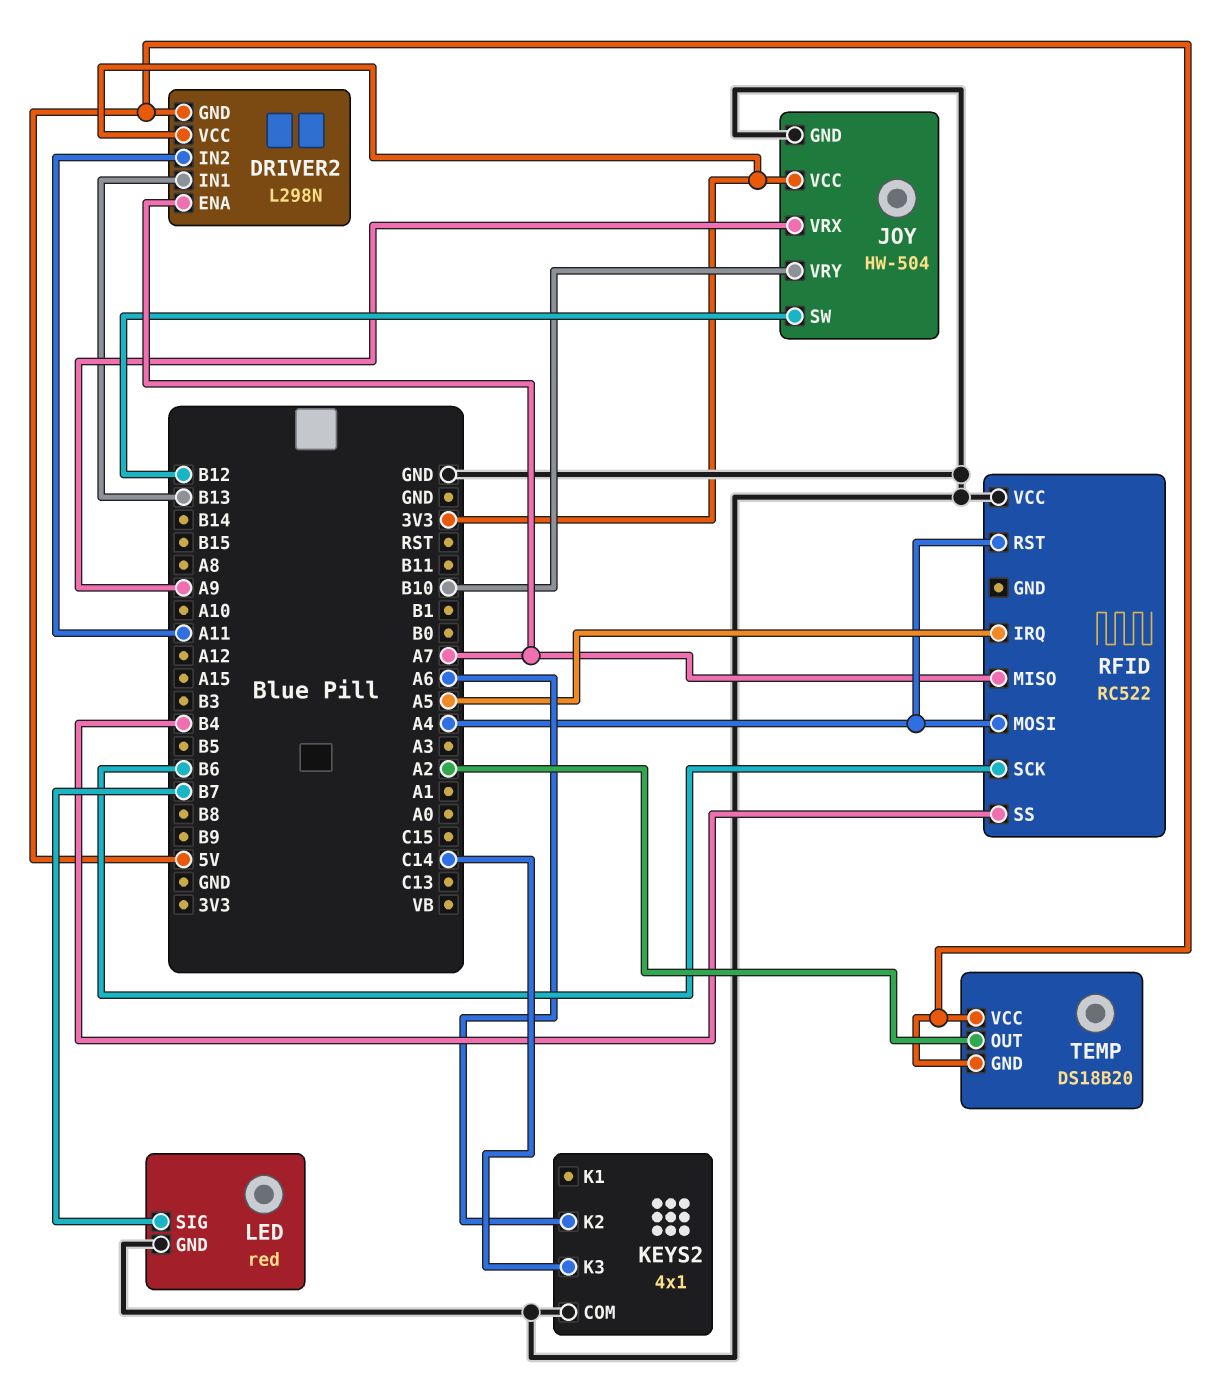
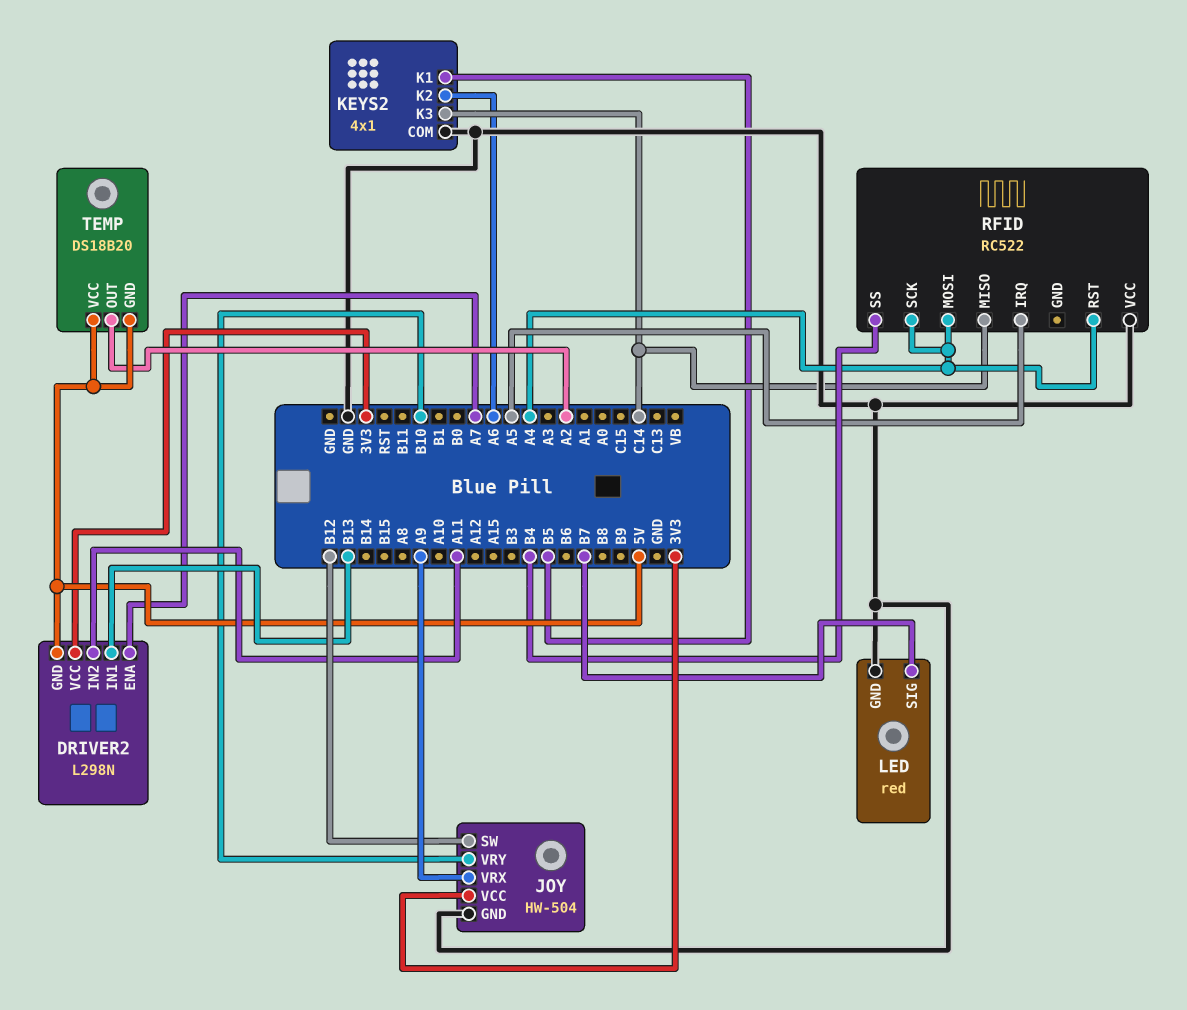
KEYS2 pin K1: none -> B5
RFID pin MISO: A7 -> C14
RFID pin SCK: B6 -> A4

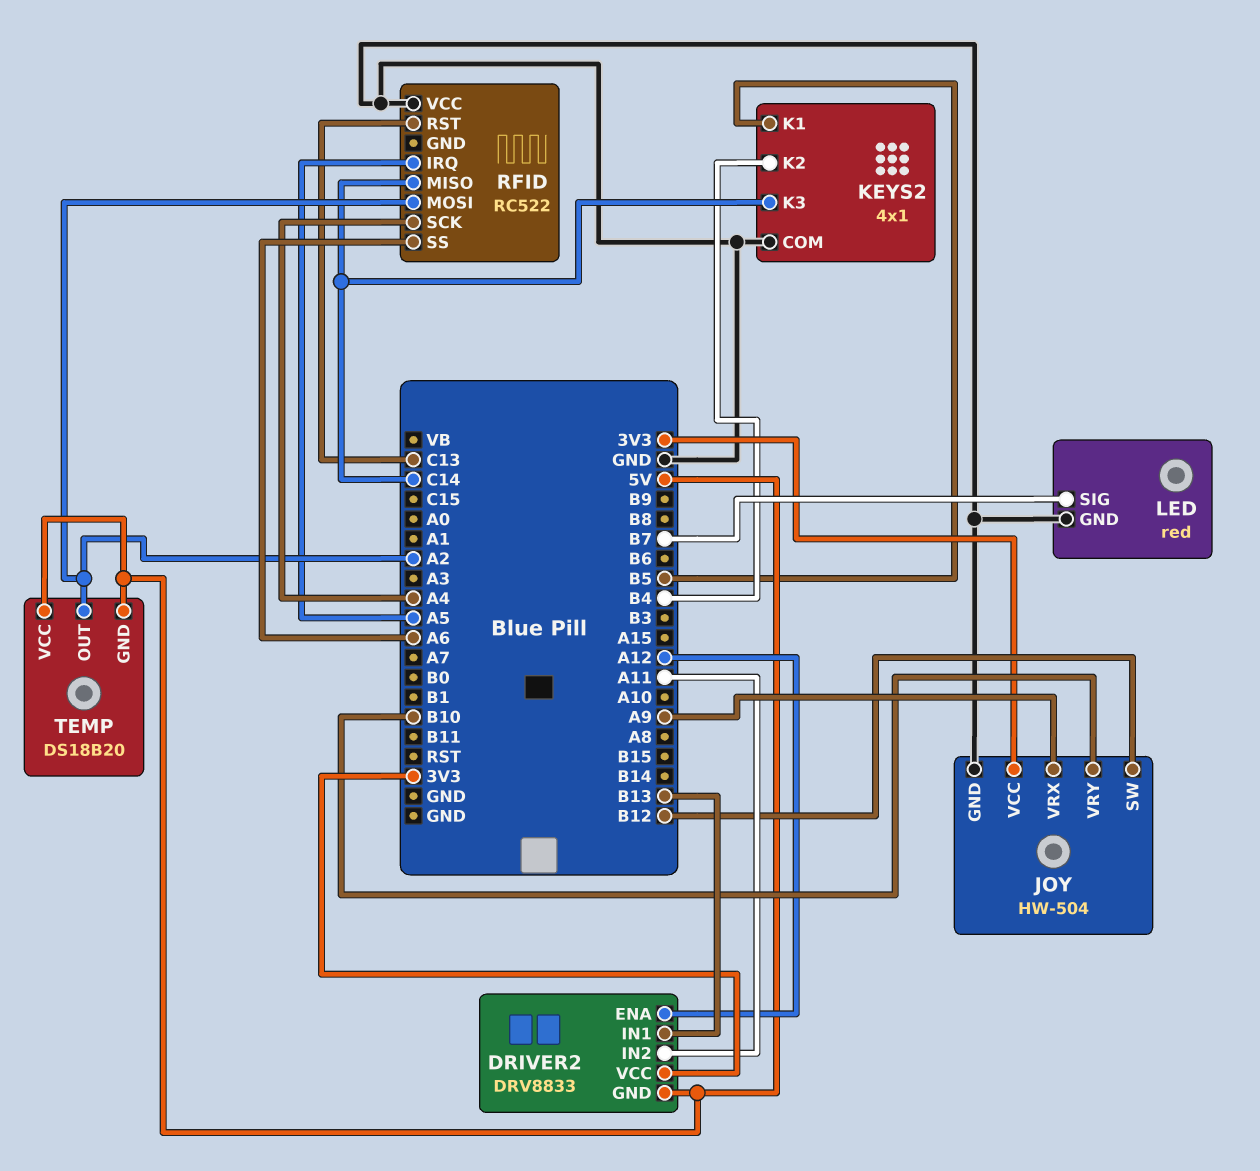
DRIVER2: L298N -> DRV8833
DRIVER2 pin ENA: A7 -> A12
KEYS2 pin K2: A6 -> B4
RFID pin MOSI: A4 -> A2
RFID pin RST: A4 -> C13
RFID pin SS: B4 -> A6

